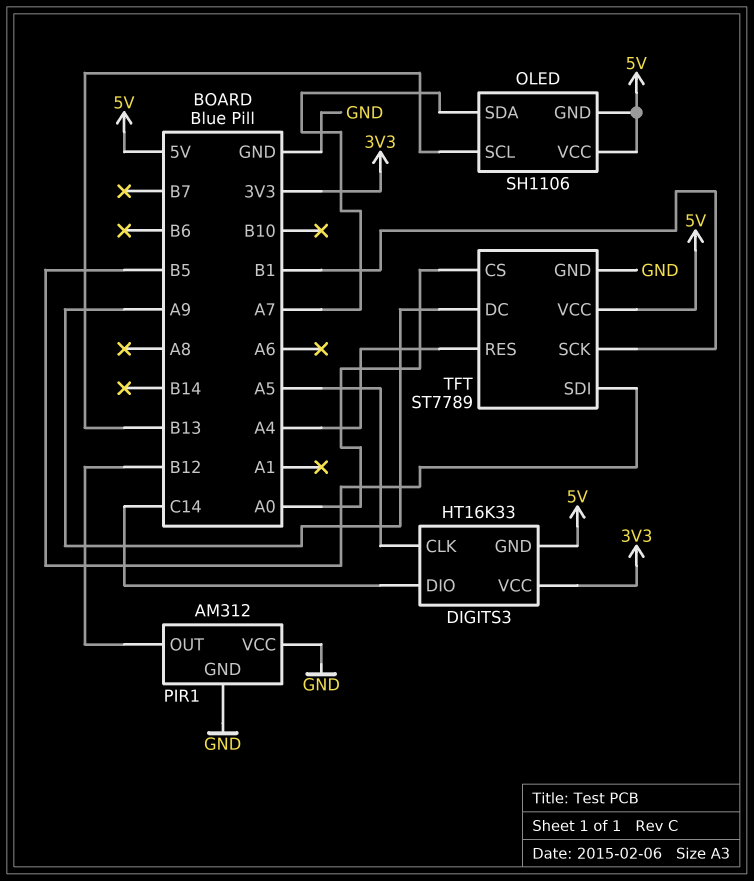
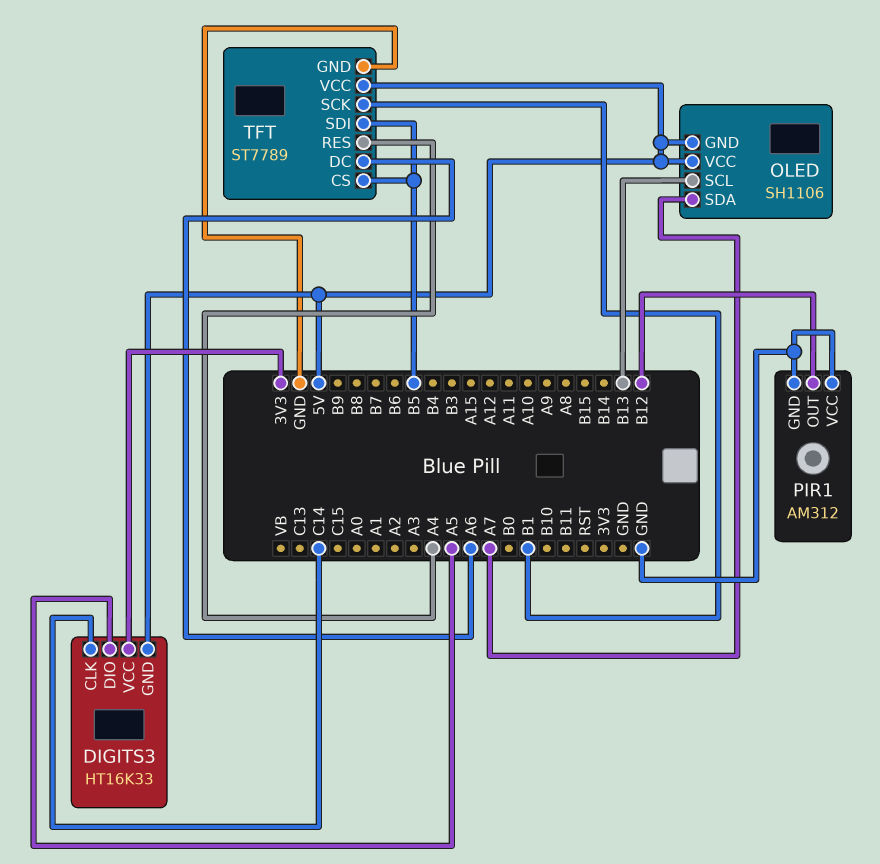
DIGITS3 pin CLK: A5 -> C14
DIGITS3 pin DIO: C14 -> A5
TFT pin CS: A0 -> B5
TFT pin DC: A9 -> A6

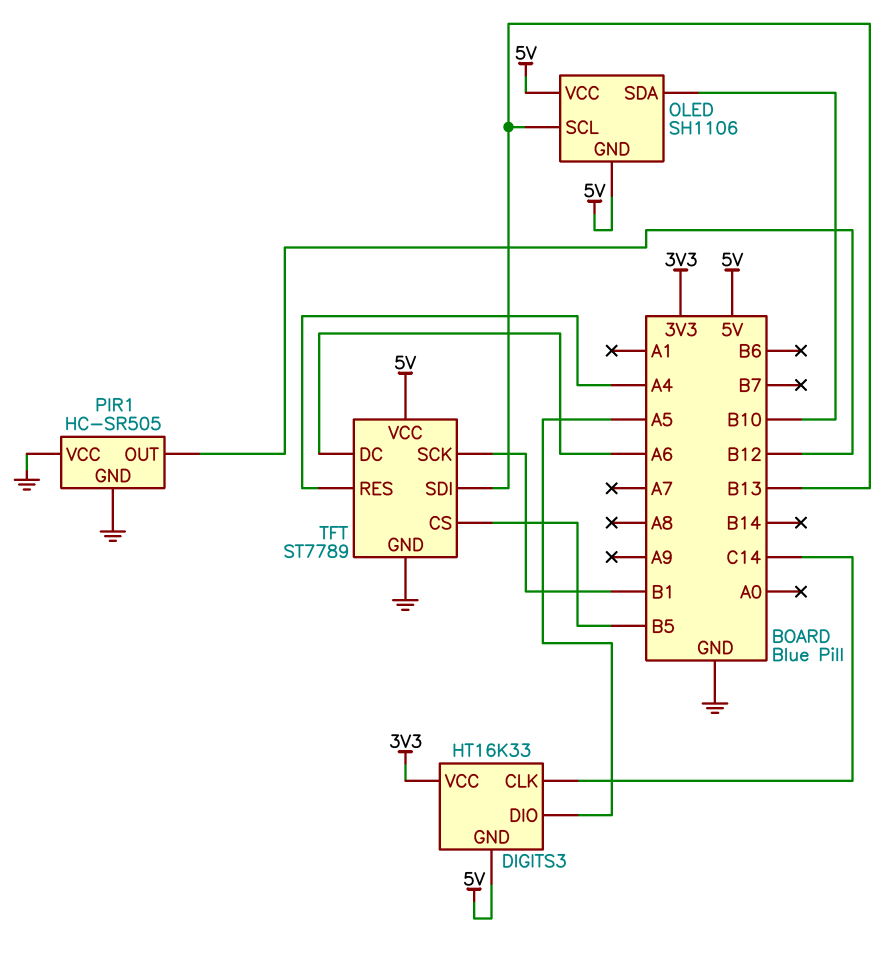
OLED pin SDA: A7 -> B10
PIR1: AM312 -> HC-SR505
TFT pin SDI: B5 -> B13

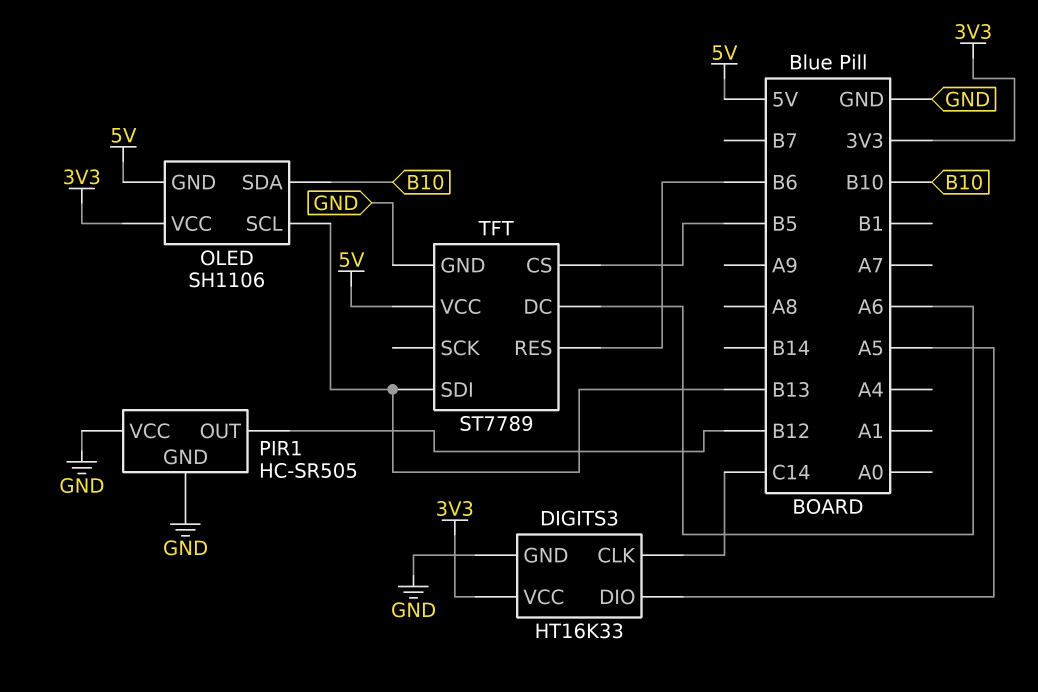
DIGITS3 pin GND: 5V -> GND
OLED pin VCC: 5V -> 3V3
TFT pin RES: A4 -> B6
TFT pin SCK: B1 -> none

